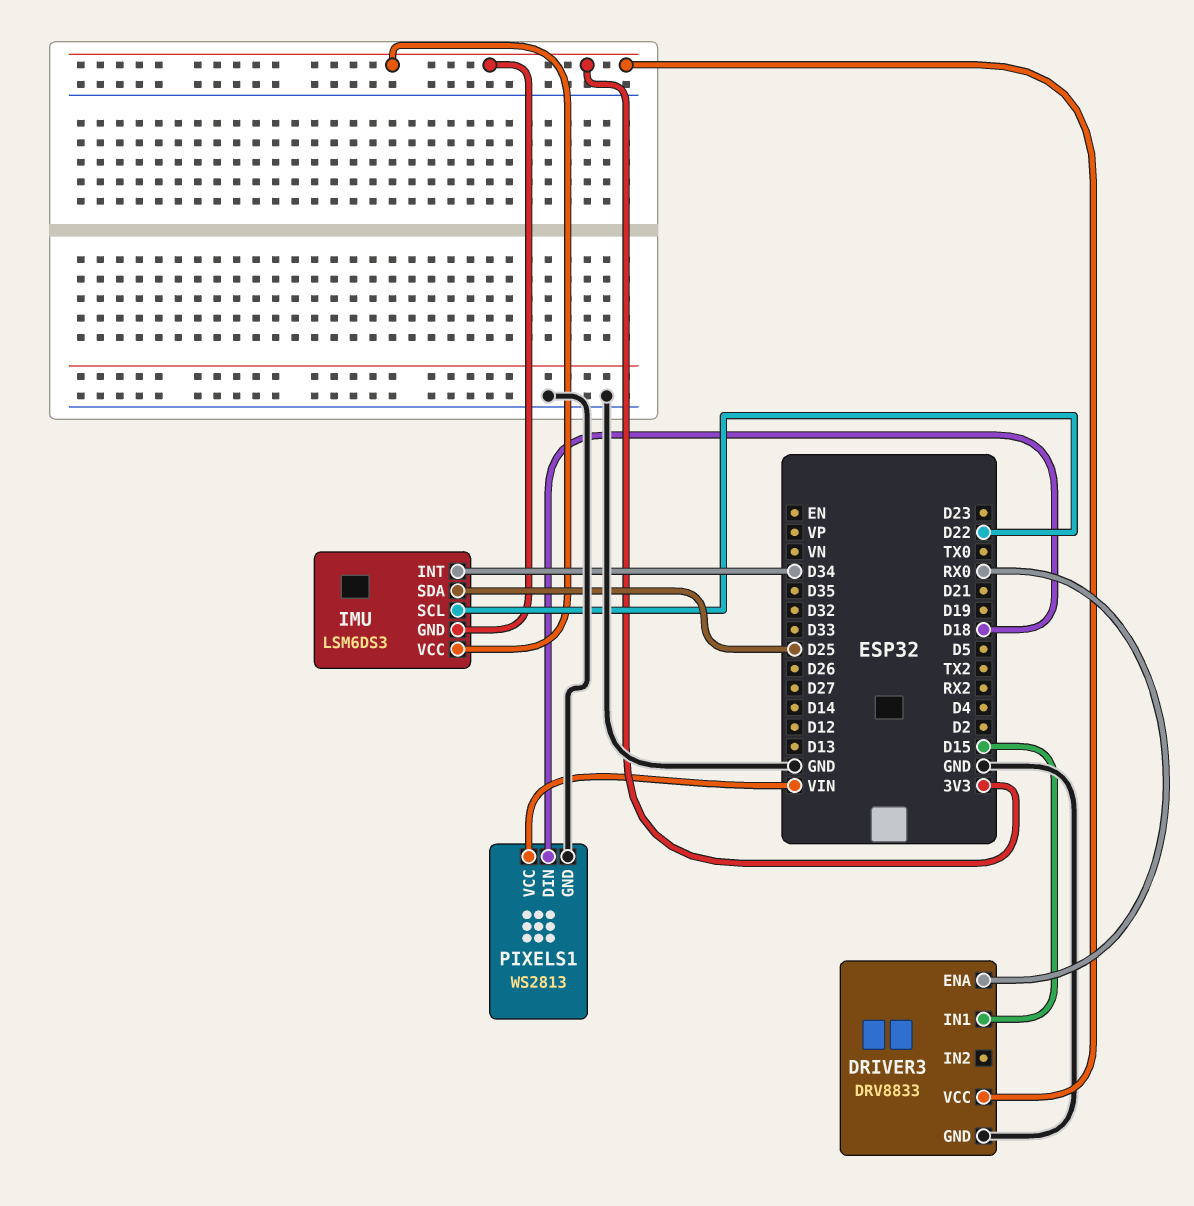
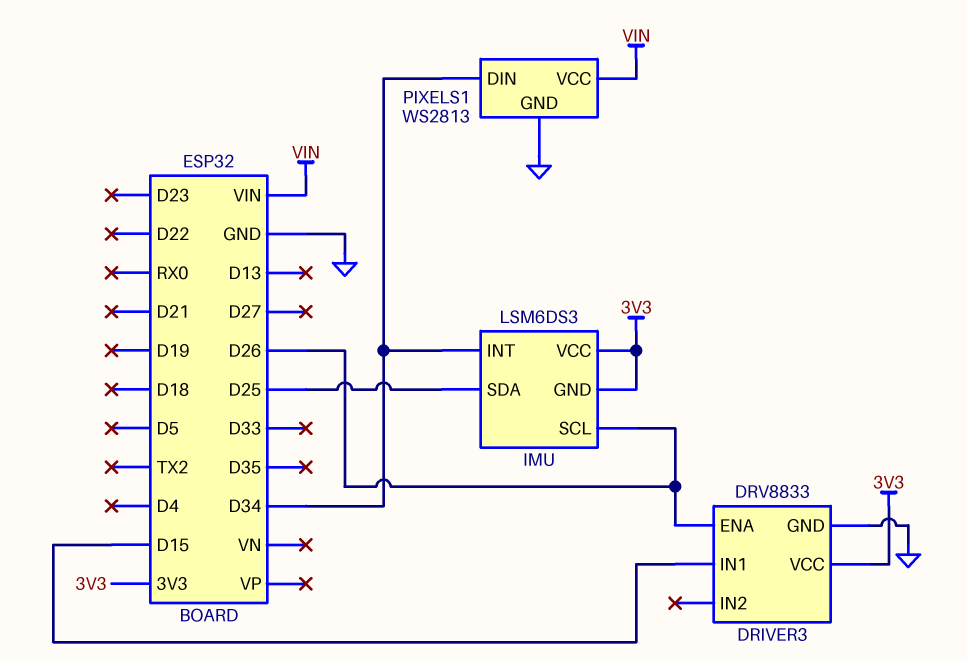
DRIVER3 pin ENA: RX0 -> D26
IMU pin SCL: D22 -> D26
PIXELS1 pin DIN: D18 -> D34

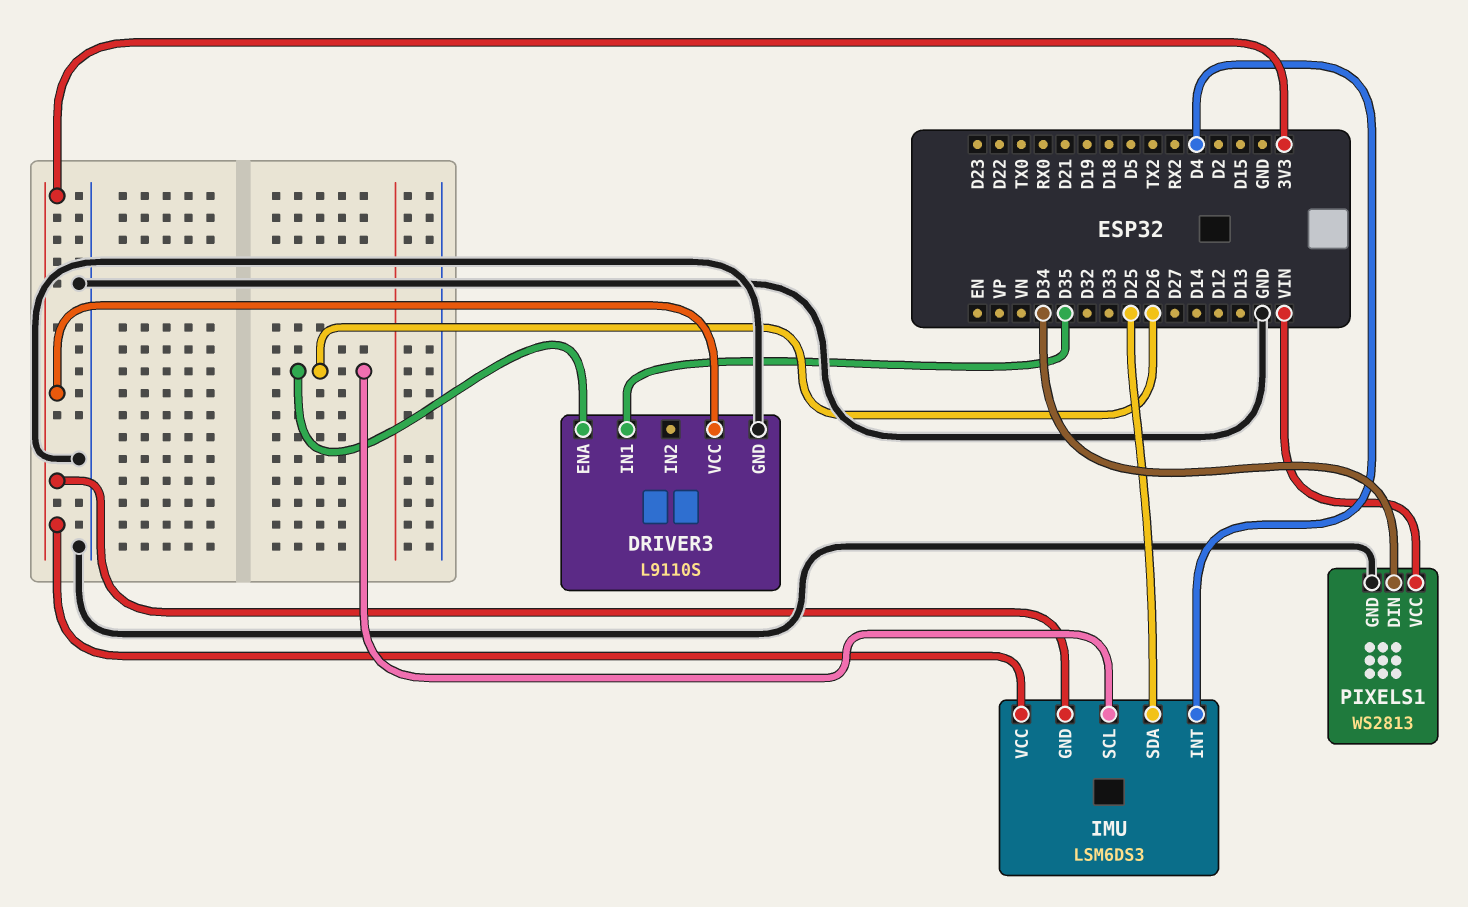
DRIVER3: DRV8833 -> L9110S
DRIVER3 pin IN1: D15 -> D35
IMU pin INT: D34 -> D4

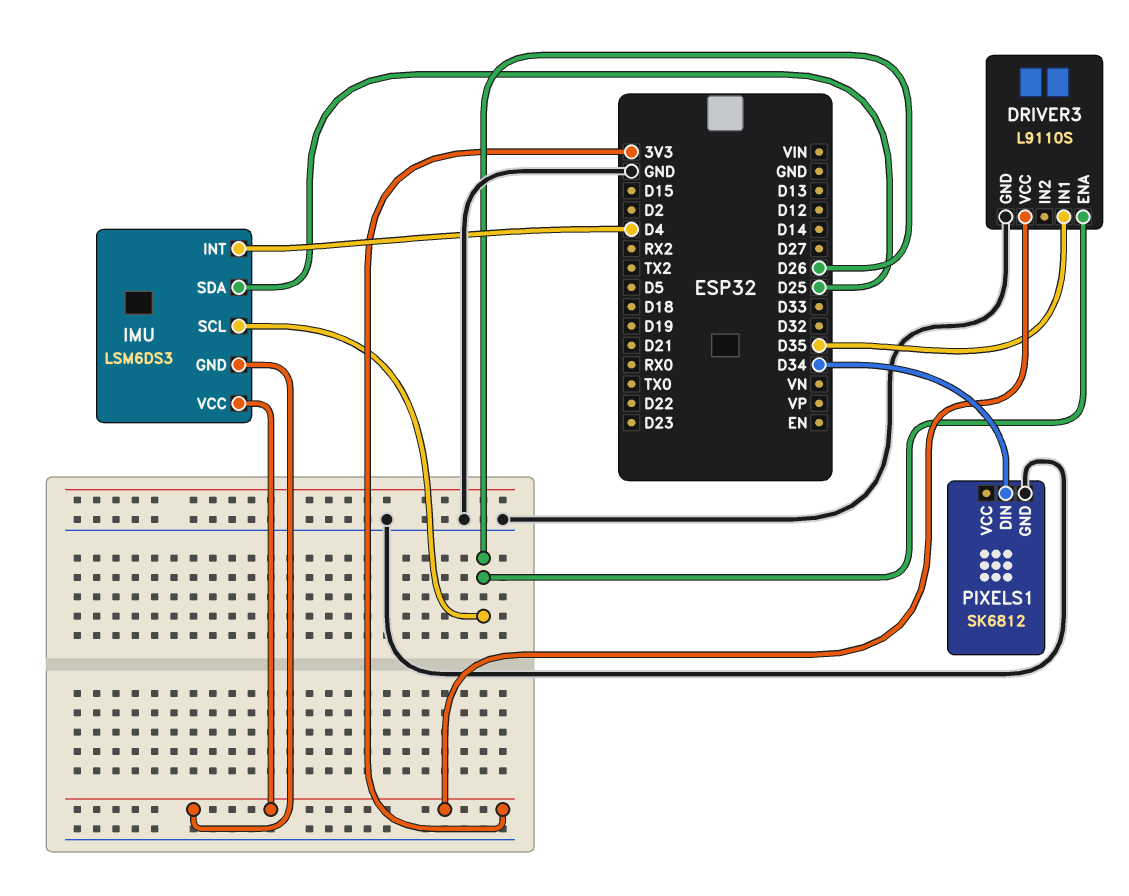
PIXELS1: WS2813 -> SK6812
PIXELS1 pin VCC: VIN -> none

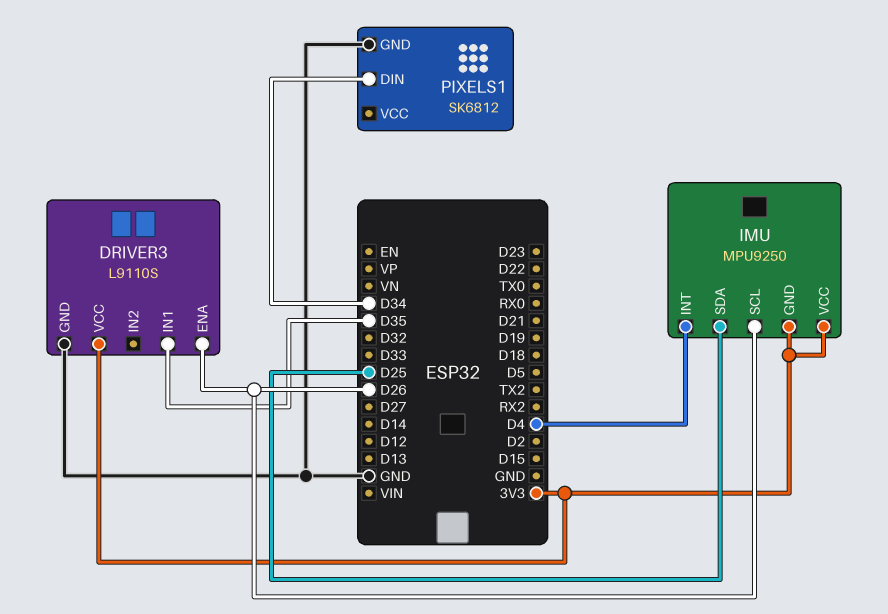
IMU: LSM6DS3 -> MPU9250

